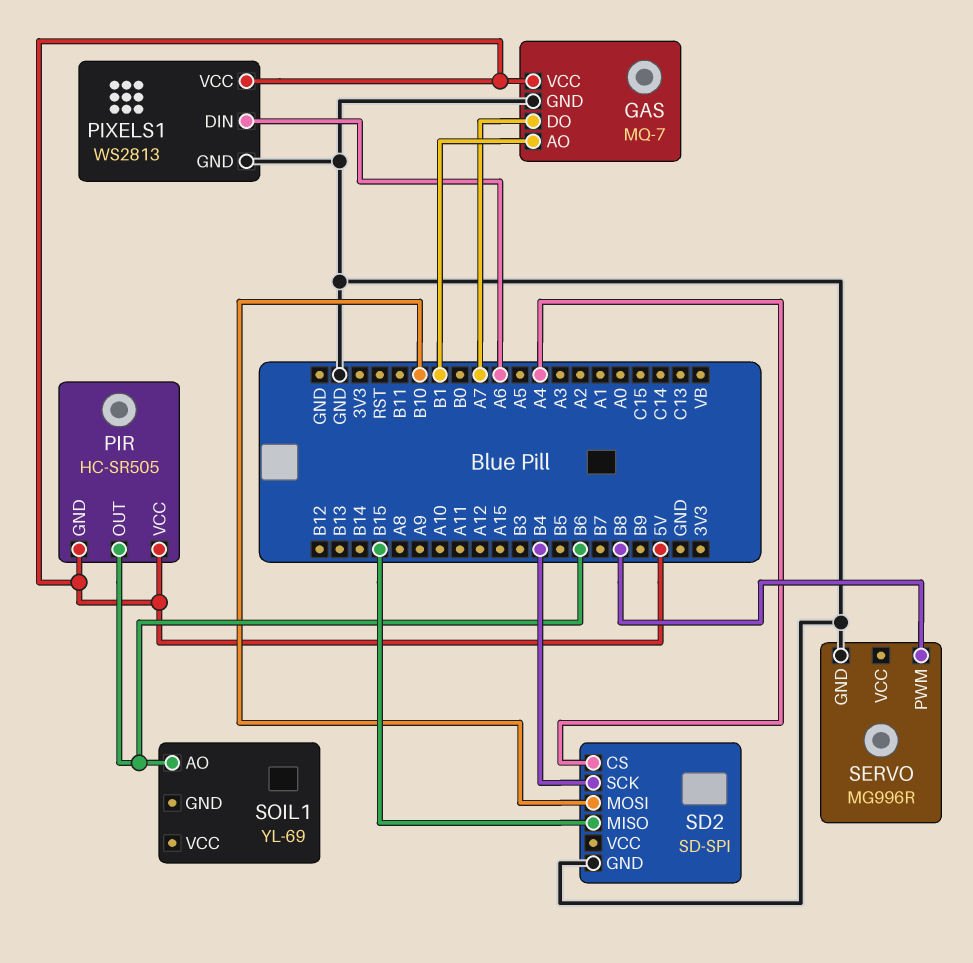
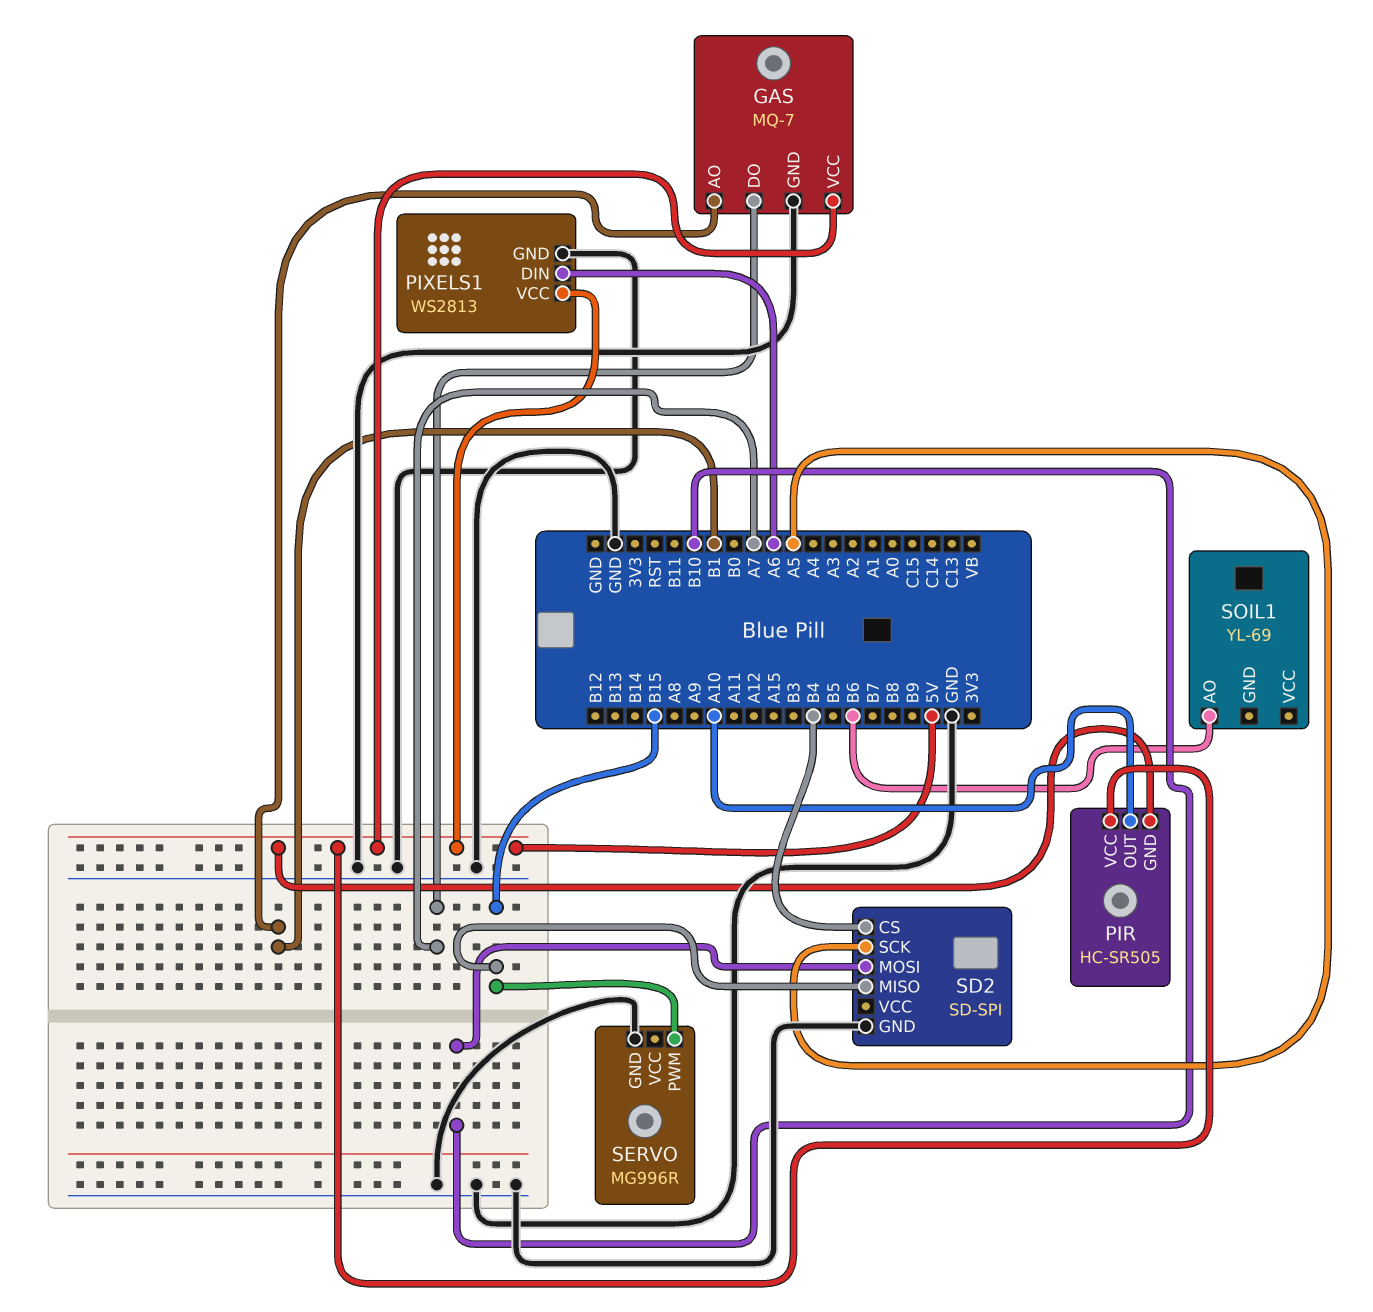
PIR pin OUT: B6 -> A10
SD2 pin CS: A4 -> B4
SD2 pin SCK: B4 -> A5
SERVO pin PWM: B8 -> B15

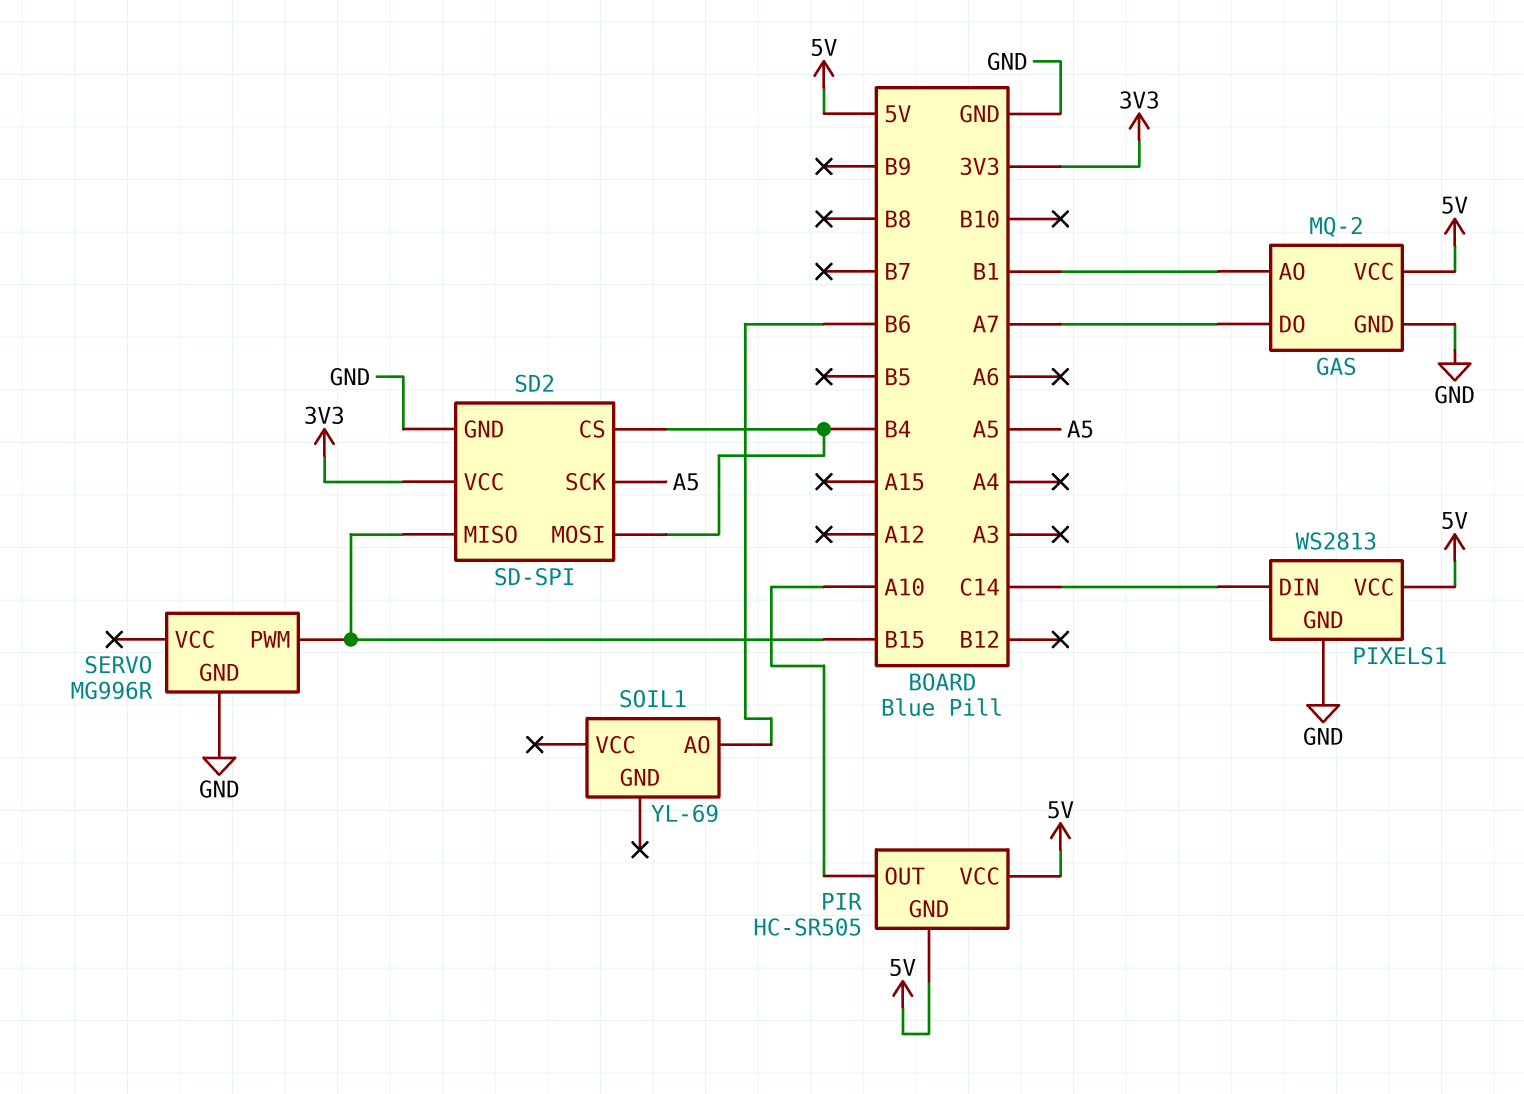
GAS: MQ-7 -> MQ-2
PIXELS1 pin DIN: A6 -> C14
SD2 pin MOSI: B10 -> B4
SD2 pin VCC: none -> 3V3

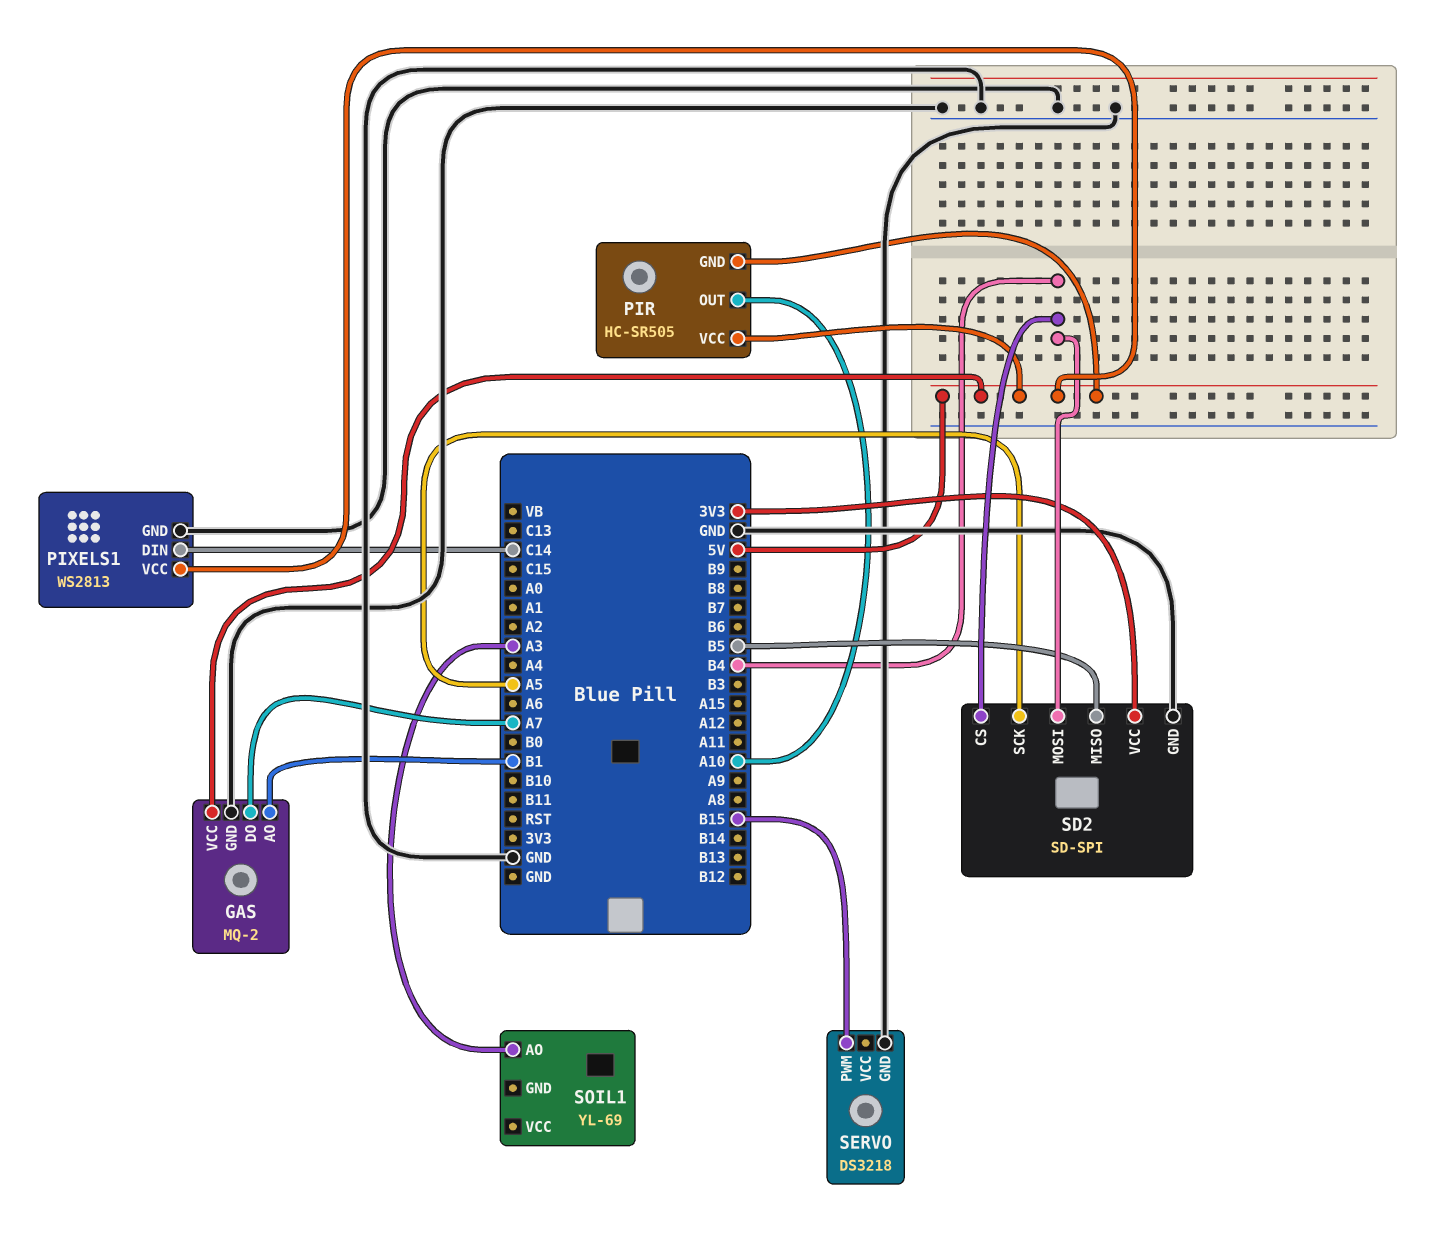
SD2 pin MISO: B15 -> B5
SERVO: MG996R -> DS3218
SOIL1 pin AO: B6 -> A3

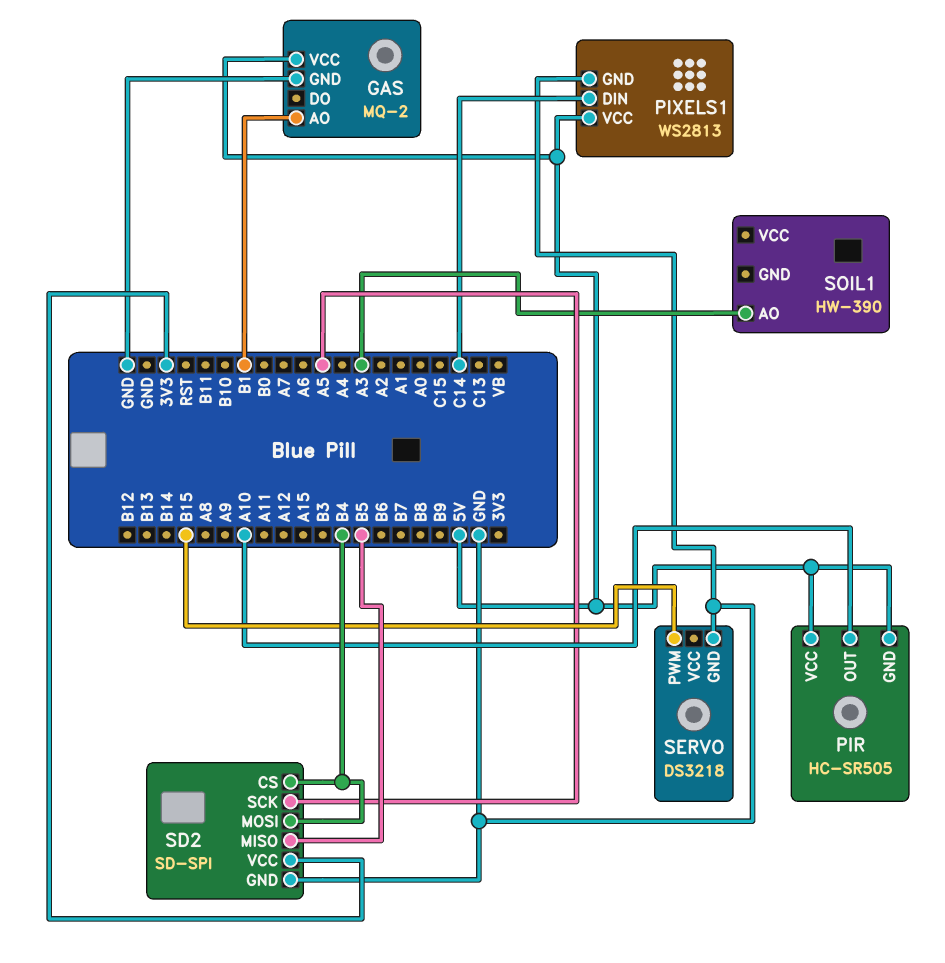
GAS pin DO: A7 -> none
SOIL1: YL-69 -> HW-390

